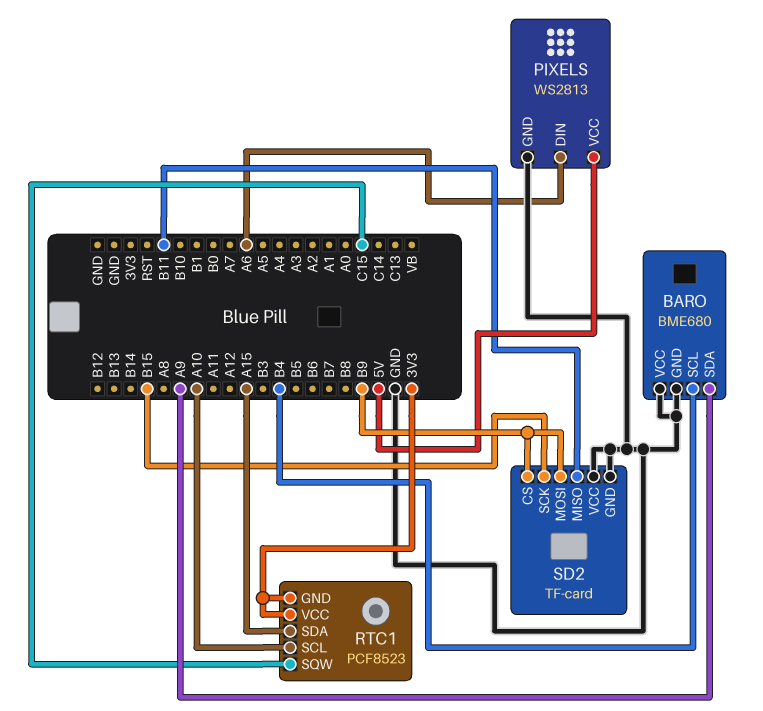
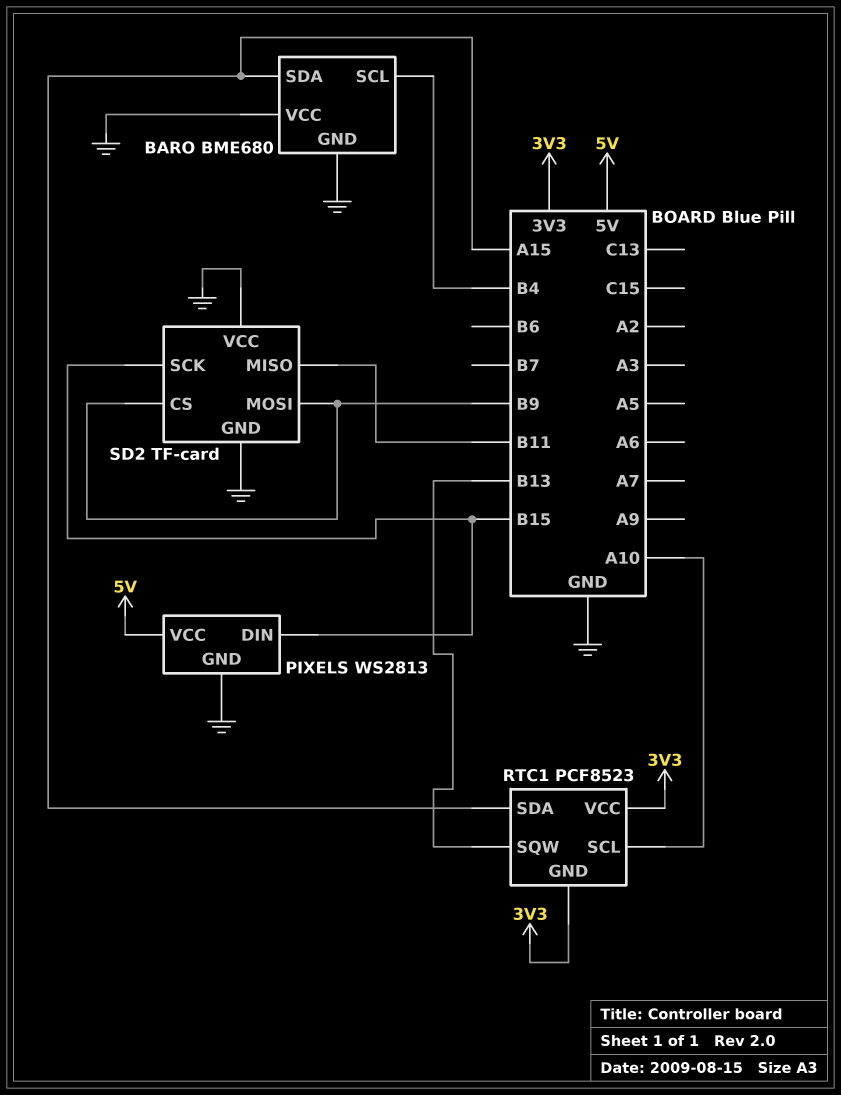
BARO pin SDA: A9 -> A15
PIXELS pin DIN: A6 -> B15
RTC1 pin SQW: C15 -> B13

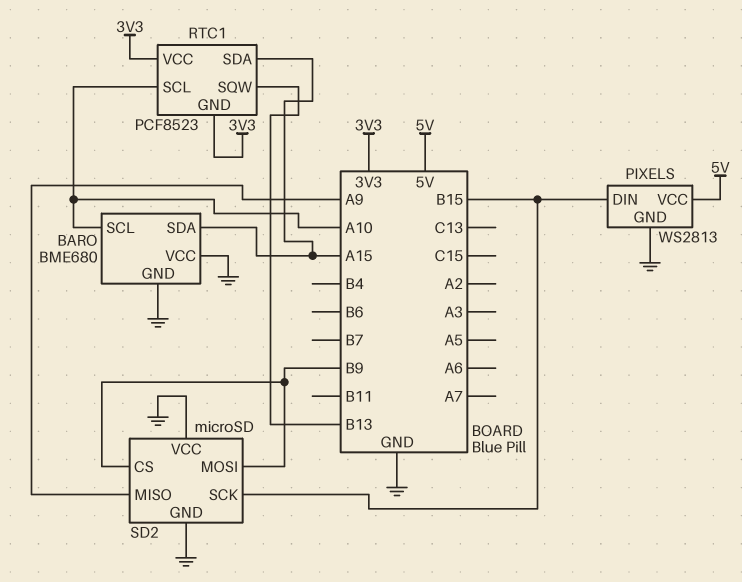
BARO pin SCL: B4 -> A10
SD2: TF-card -> microSD
SD2 pin MISO: B11 -> A9

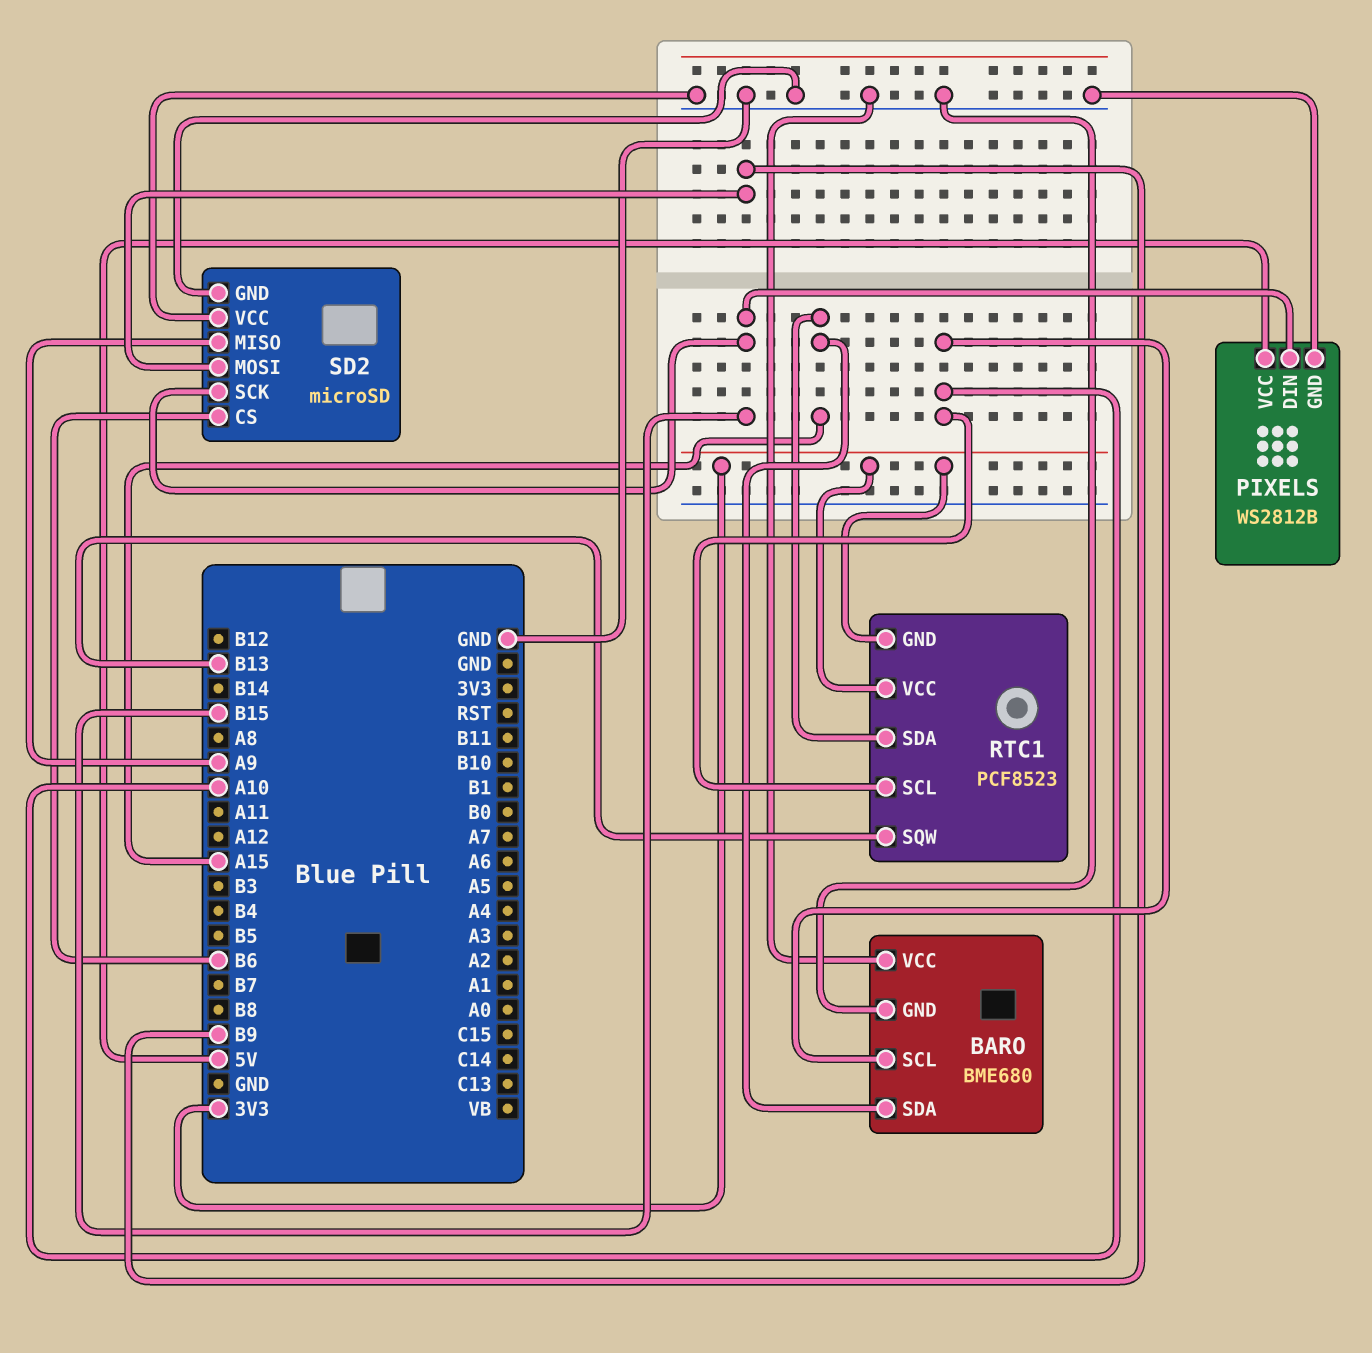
PIXELS: WS2813 -> WS2812B
SD2 pin CS: B9 -> B6

